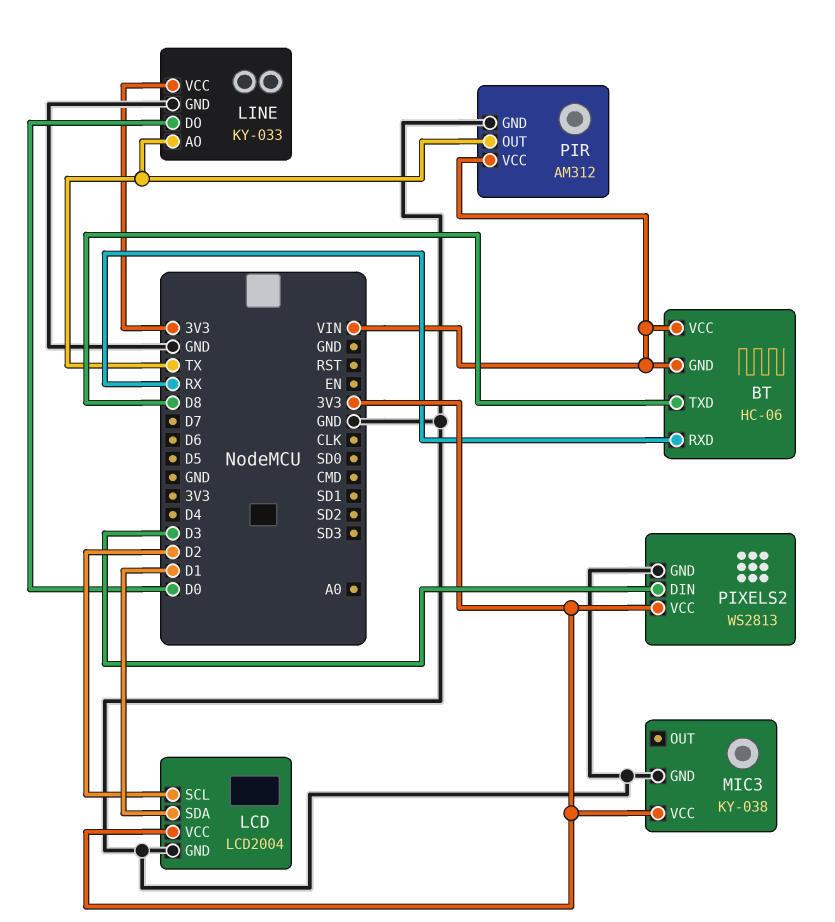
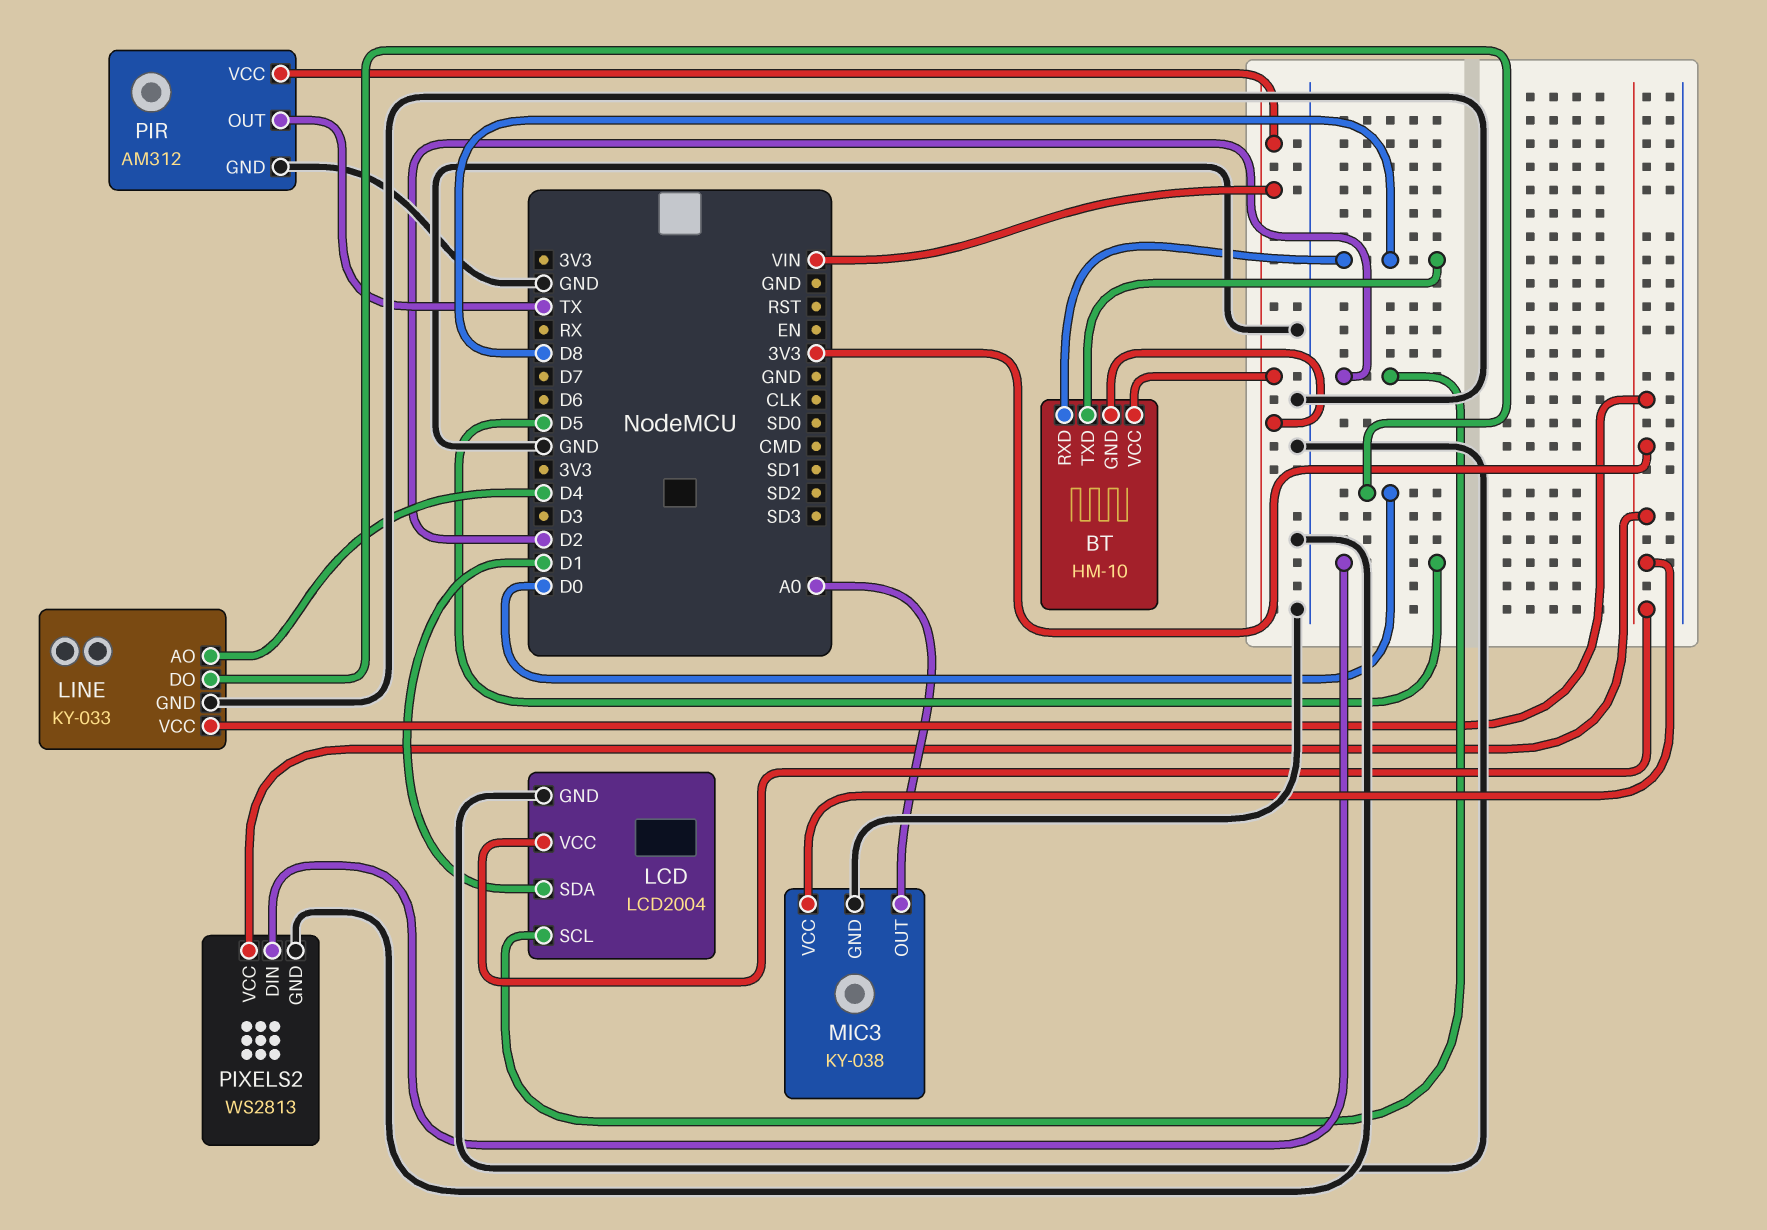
BT: HC-06 -> HM-10
BT pin RXD: RX -> D8
LINE pin AO: TX -> D4
MIC3 pin OUT: none -> A0
PIXELS2 pin DIN: D3 -> D5

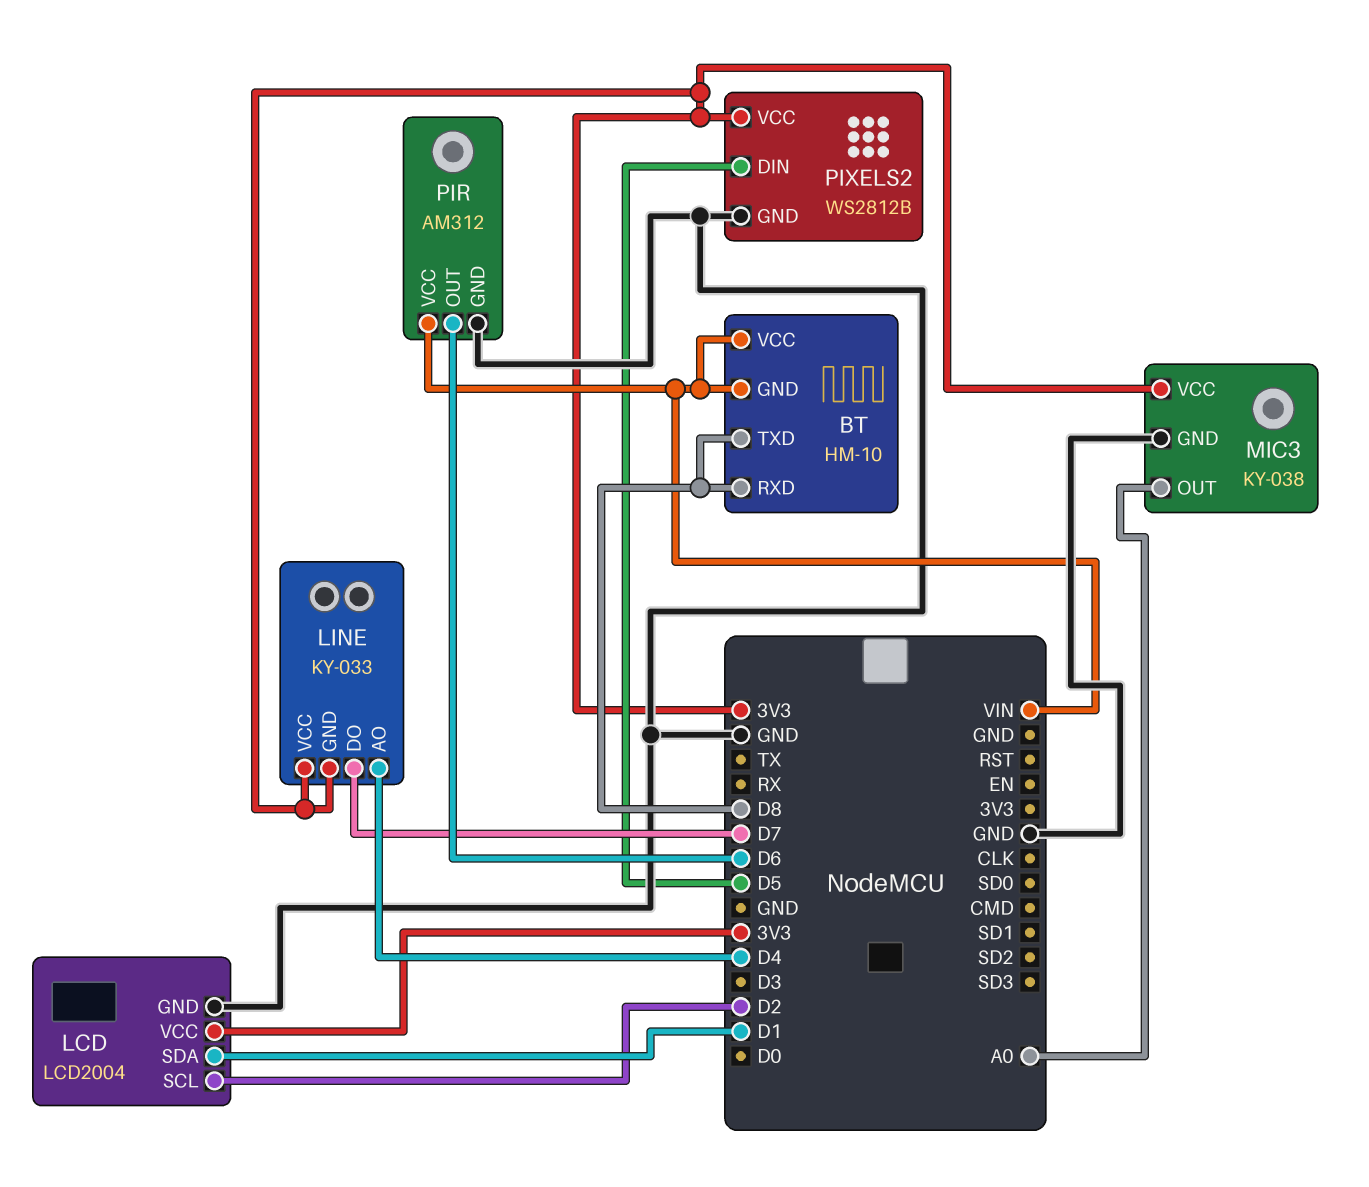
LINE pin DO: D0 -> D7
LINE pin GND: GND -> 3V3
PIR pin OUT: TX -> D6
PIXELS2: WS2813 -> WS2812B

